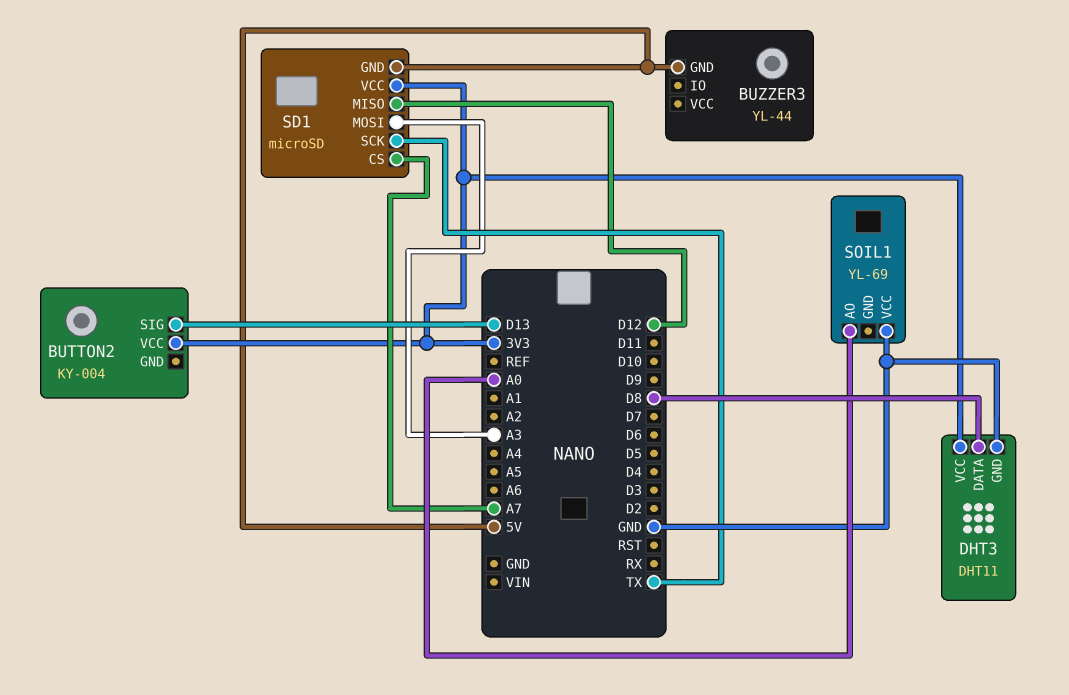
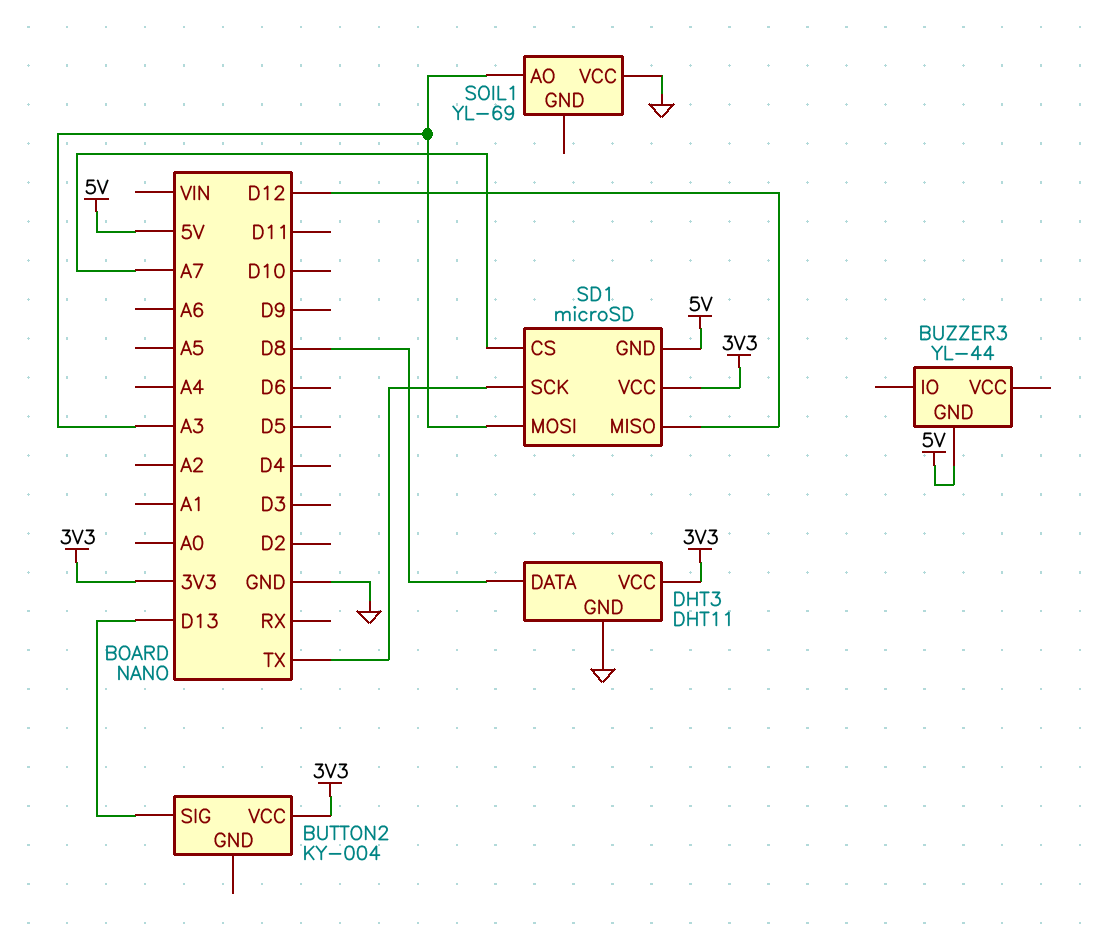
SOIL1 pin AO: A0 -> A3

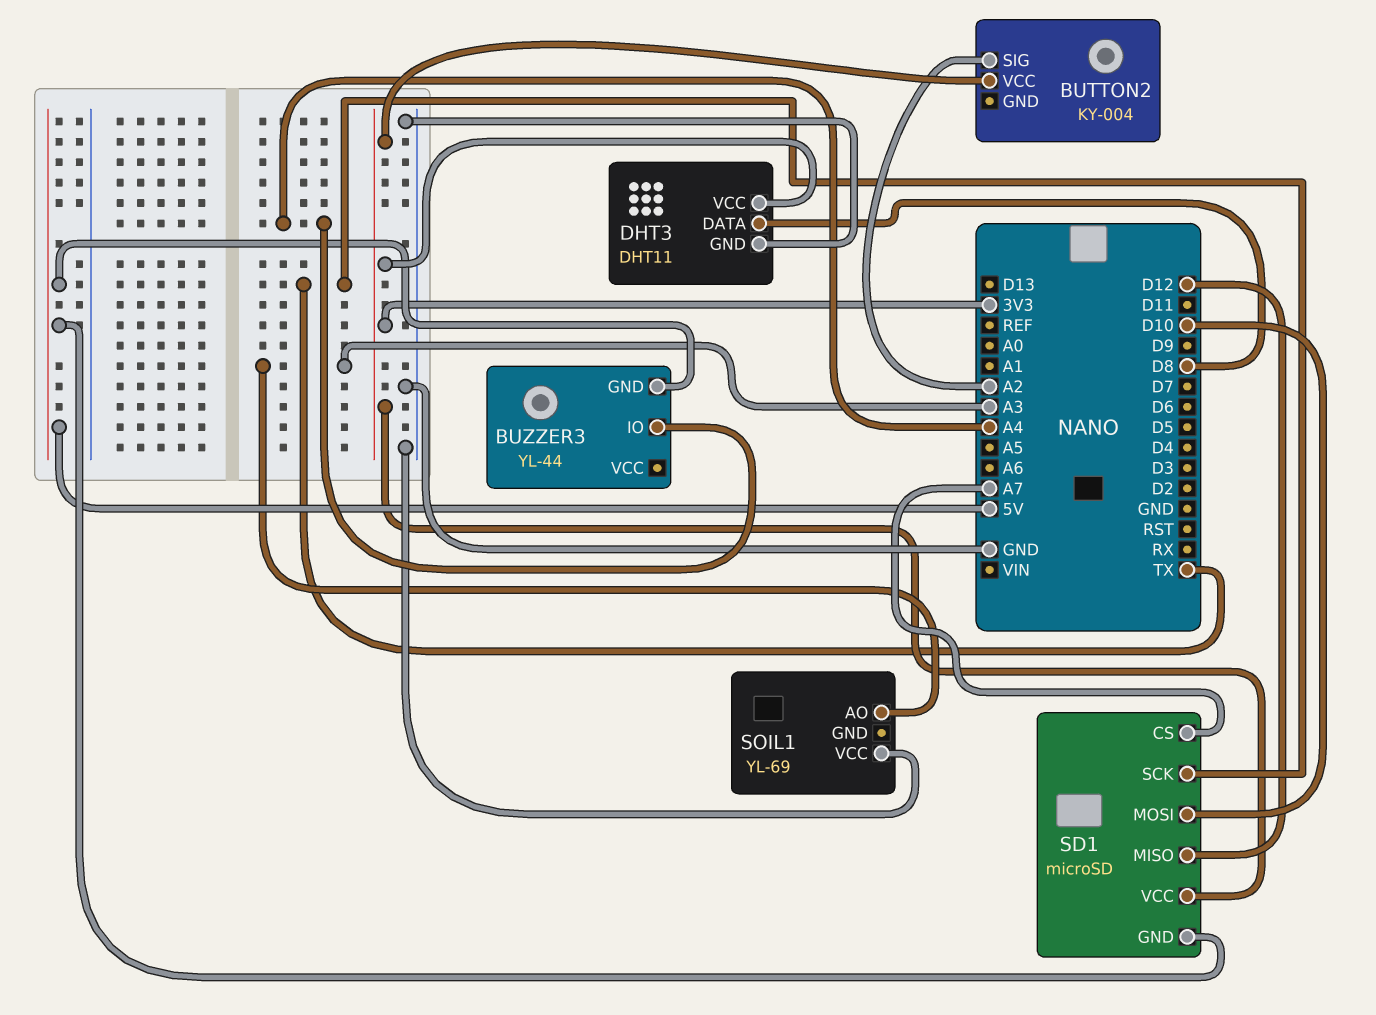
BUTTON2 pin SIG: D13 -> A2
BUZZER3 pin IO: none -> A4
SD1 pin MOSI: A3 -> D10

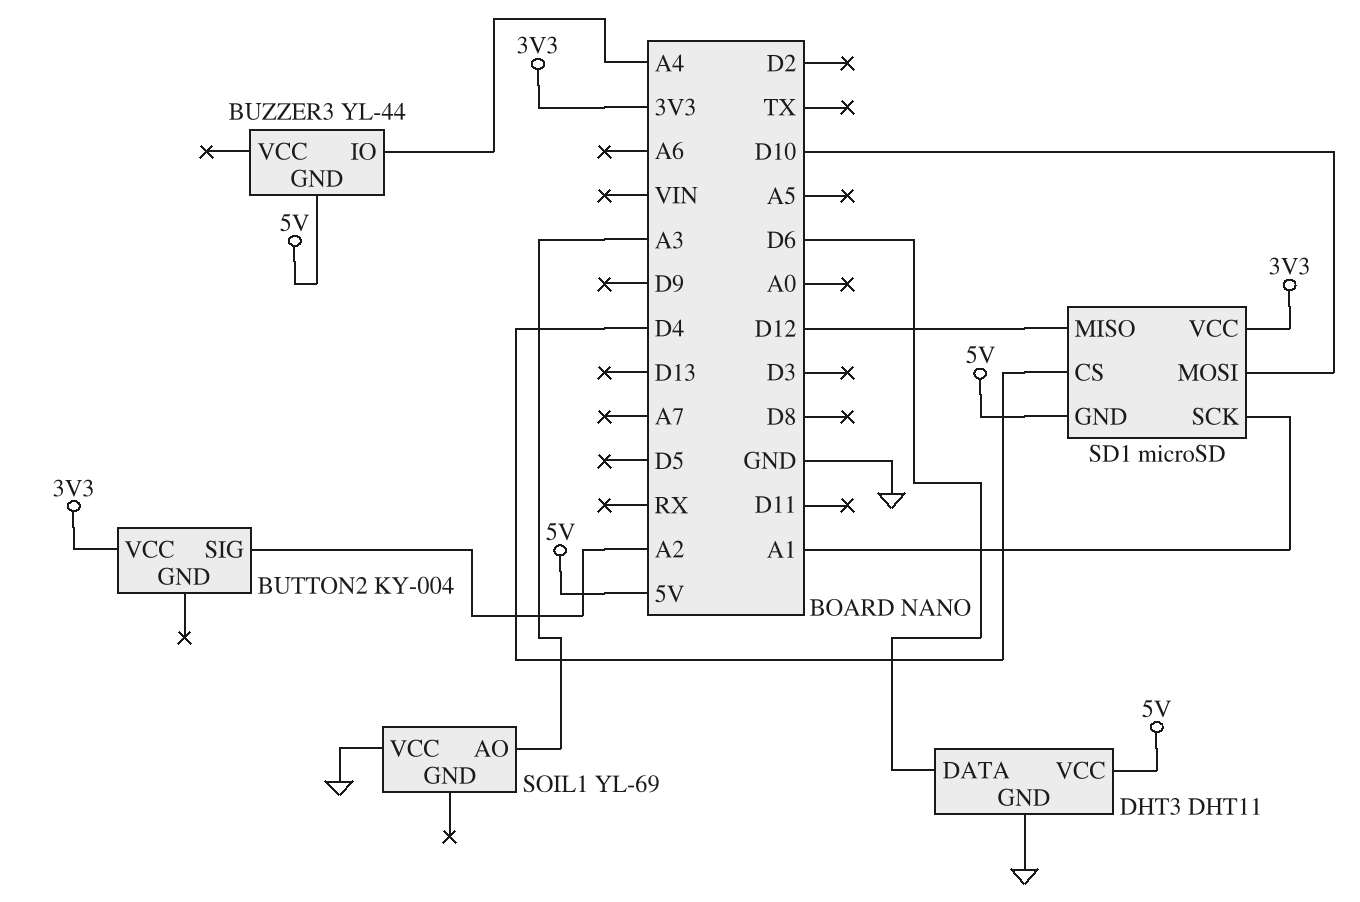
DHT3 pin DATA: D8 -> D6
DHT3 pin VCC: 3V3 -> 5V
SD1 pin CS: A7 -> D4
SD1 pin SCK: TX -> A1

